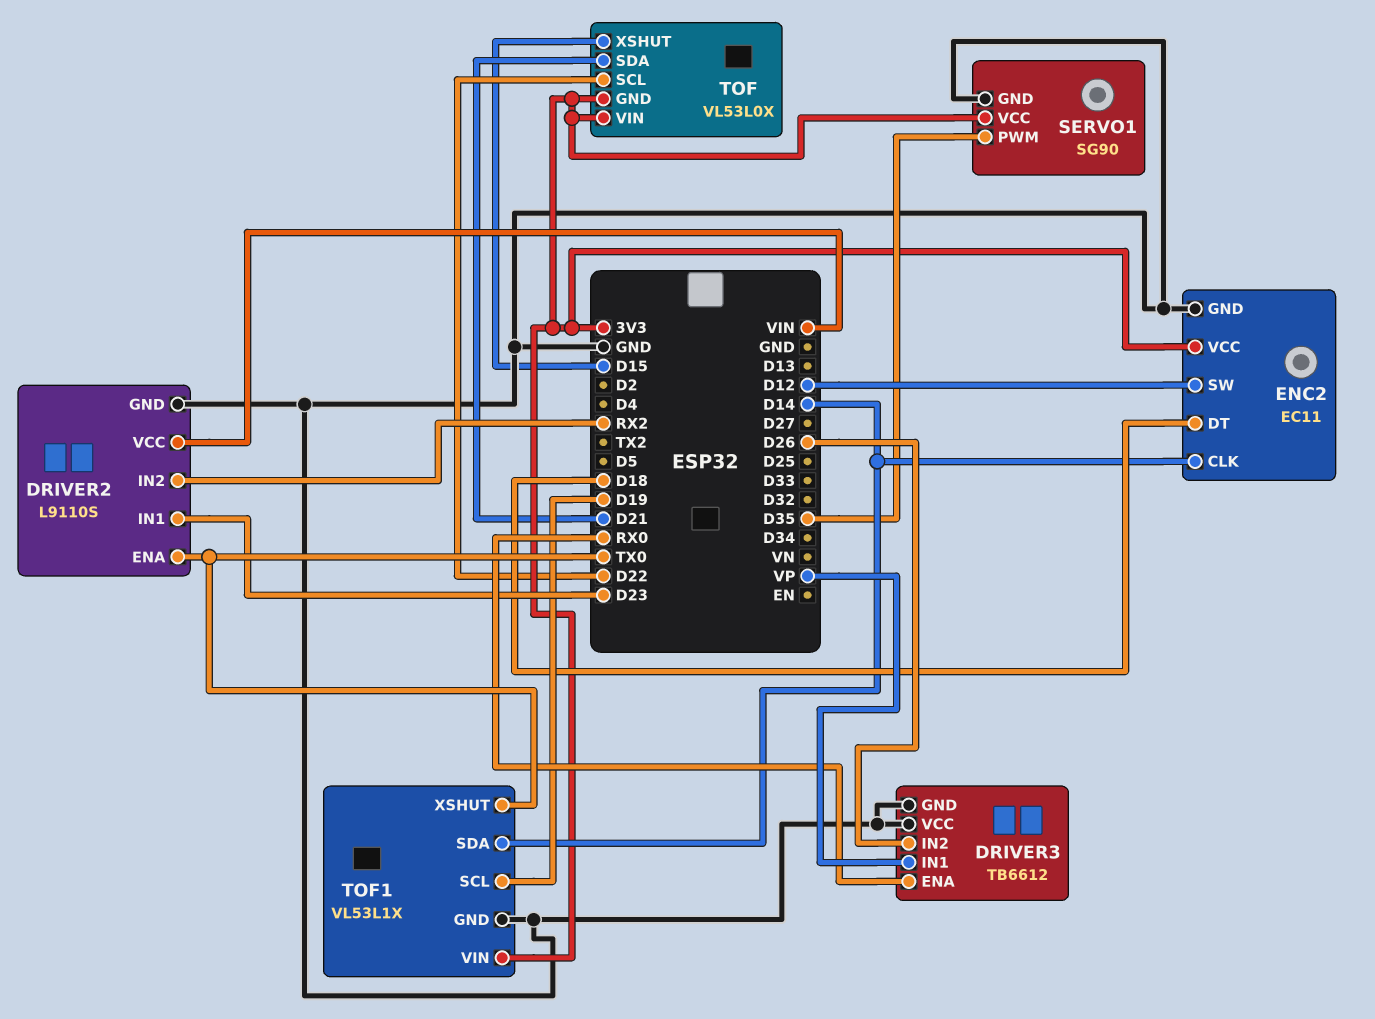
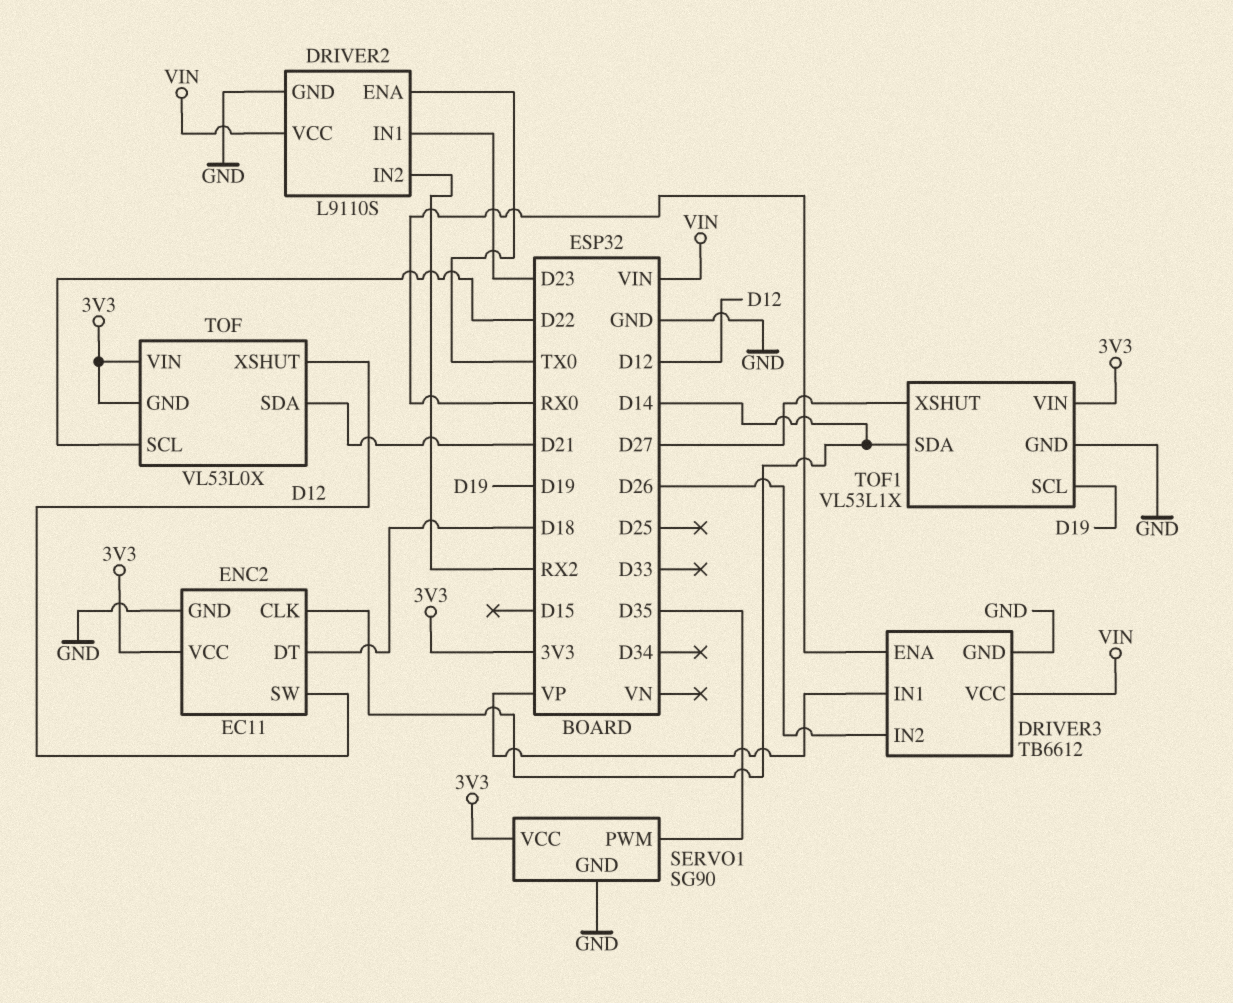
DRIVER3 pin VCC: GND -> VIN
TOF pin XSHUT: D15 -> D12
TOF1 pin XSHUT: TX0 -> D27

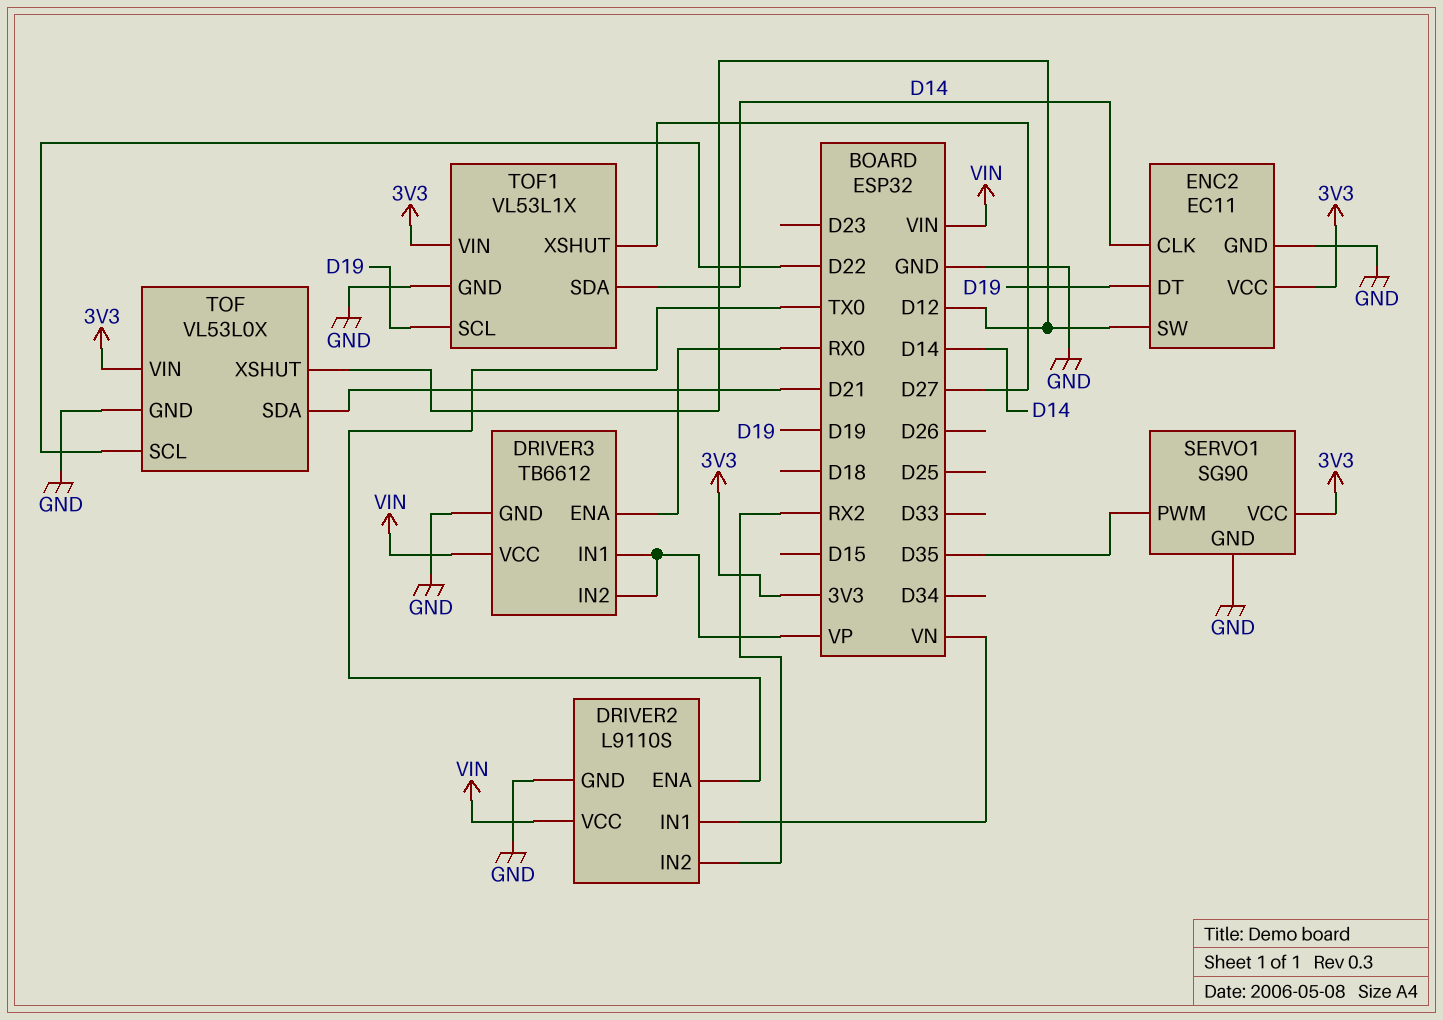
DRIVER2 pin IN1: D23 -> VN
DRIVER3 pin IN2: D26 -> VP
ENC2 pin DT: D18 -> D19
TOF pin GND: 3V3 -> GND

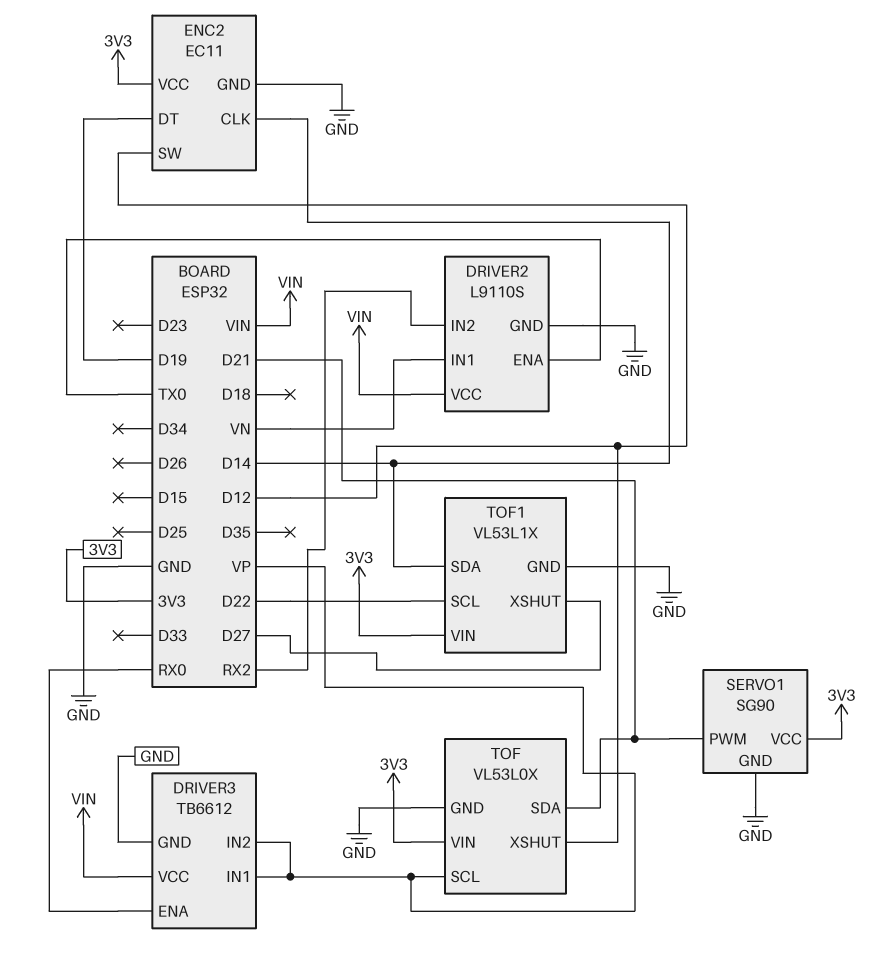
SERVO1 pin PWM: D35 -> D21
TOF pin SCL: D22 -> VP
TOF1 pin SCL: D19 -> D22

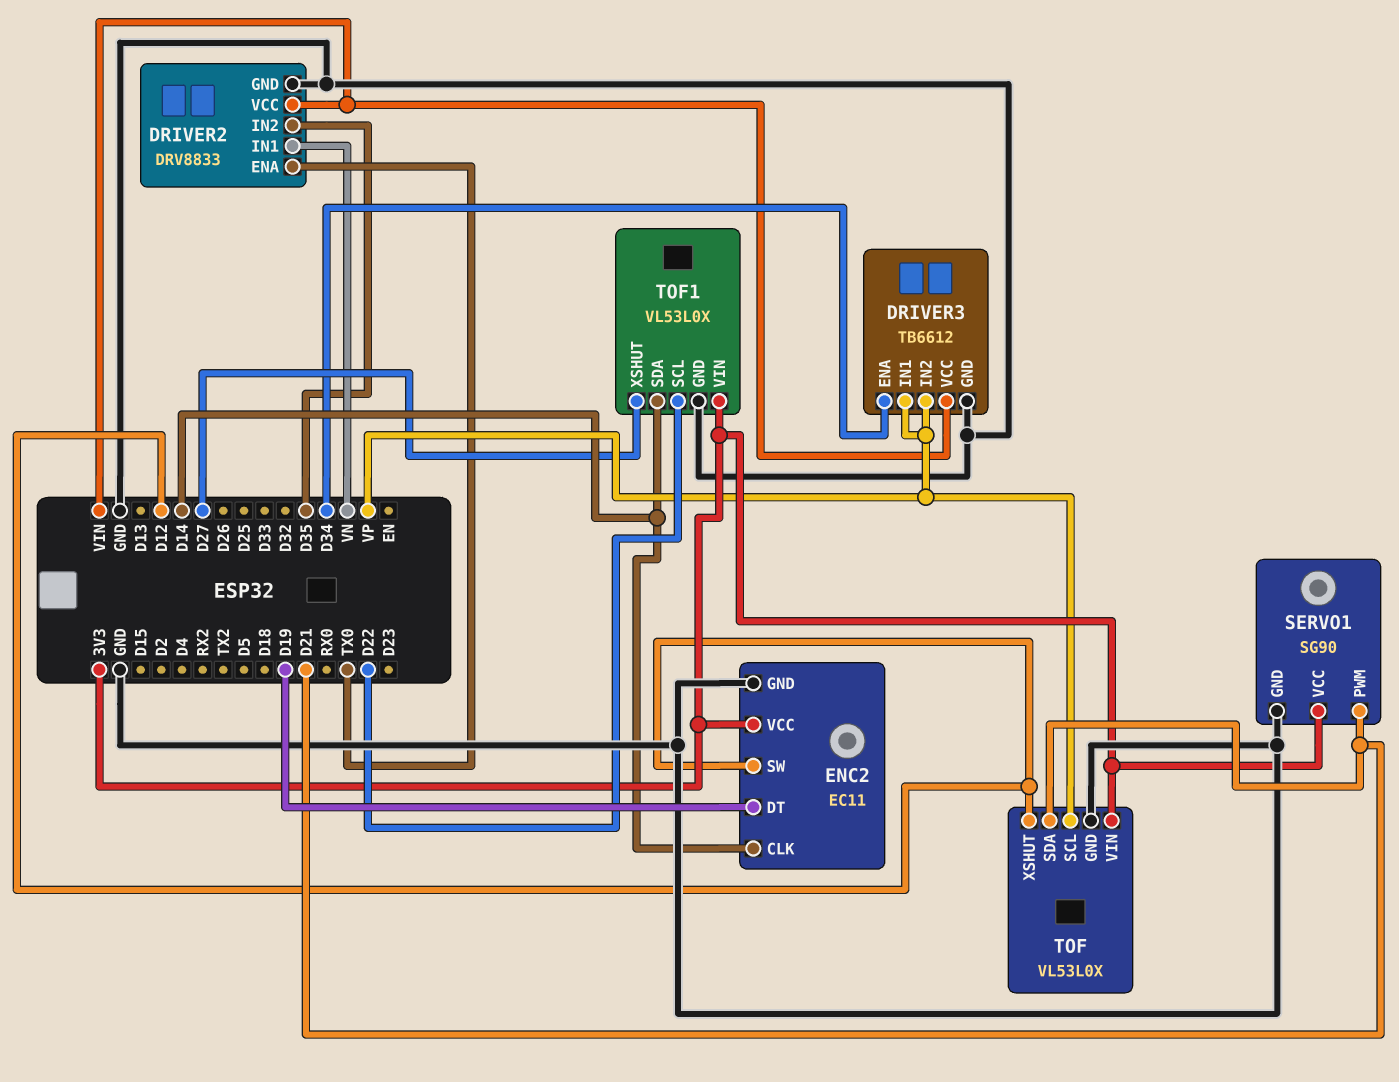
DRIVER2: L9110S -> DRV8833
DRIVER2 pin IN2: RX2 -> D35
DRIVER3 pin ENA: RX0 -> D34
TOF1: VL53L1X -> VL53L0X

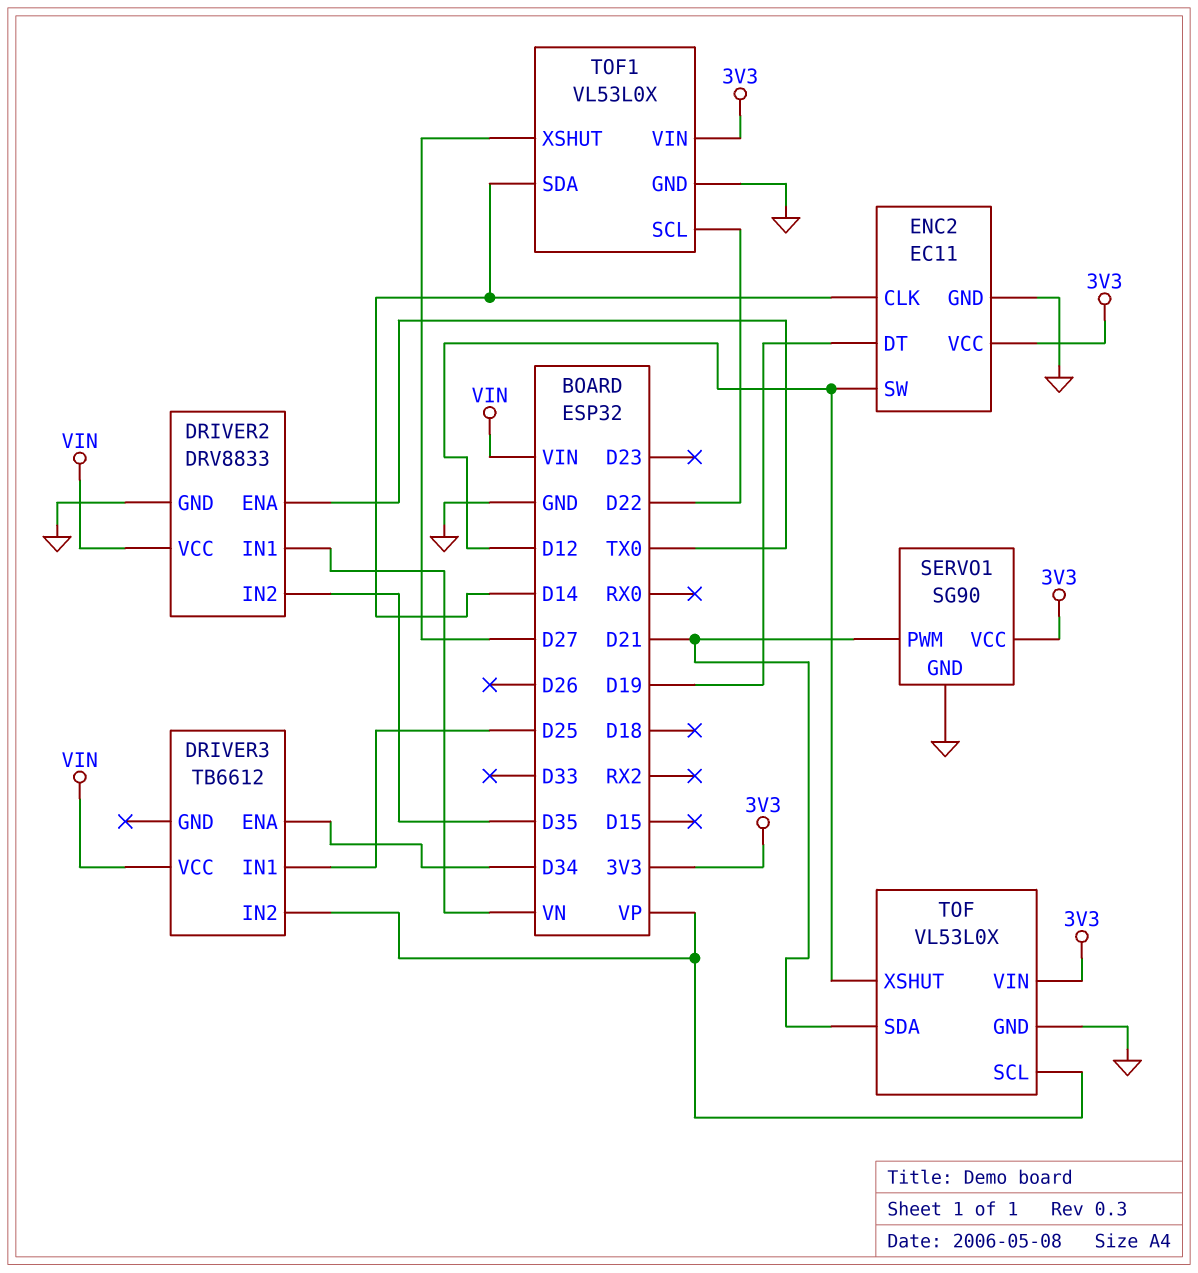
DRIVER3 pin GND: GND -> none
DRIVER3 pin IN1: VP -> D25

